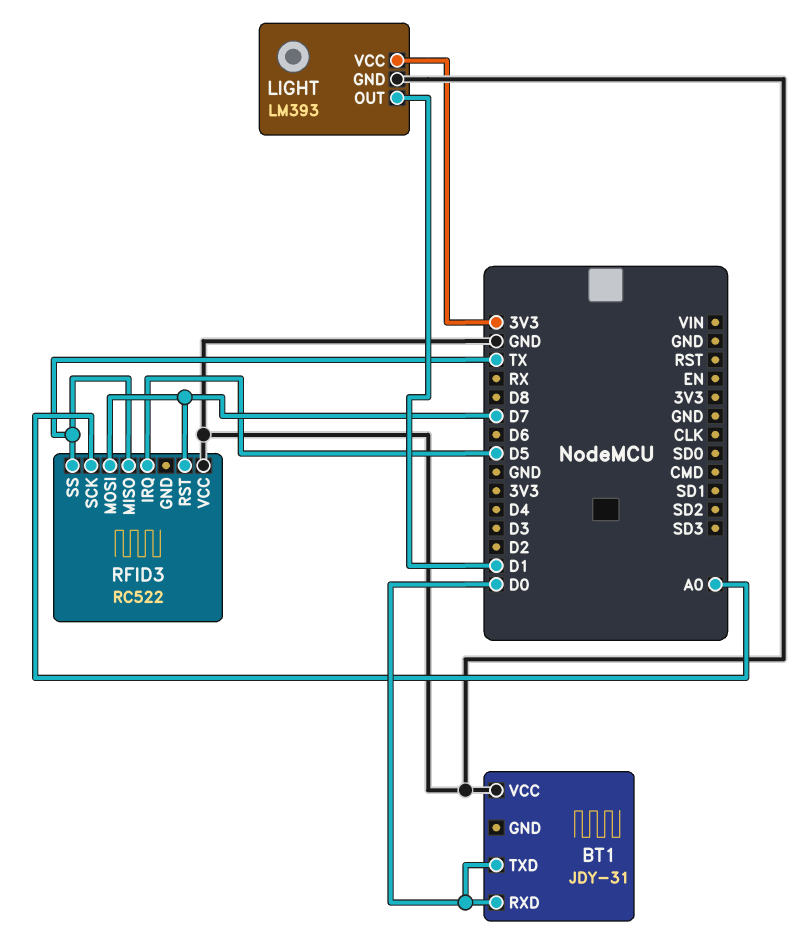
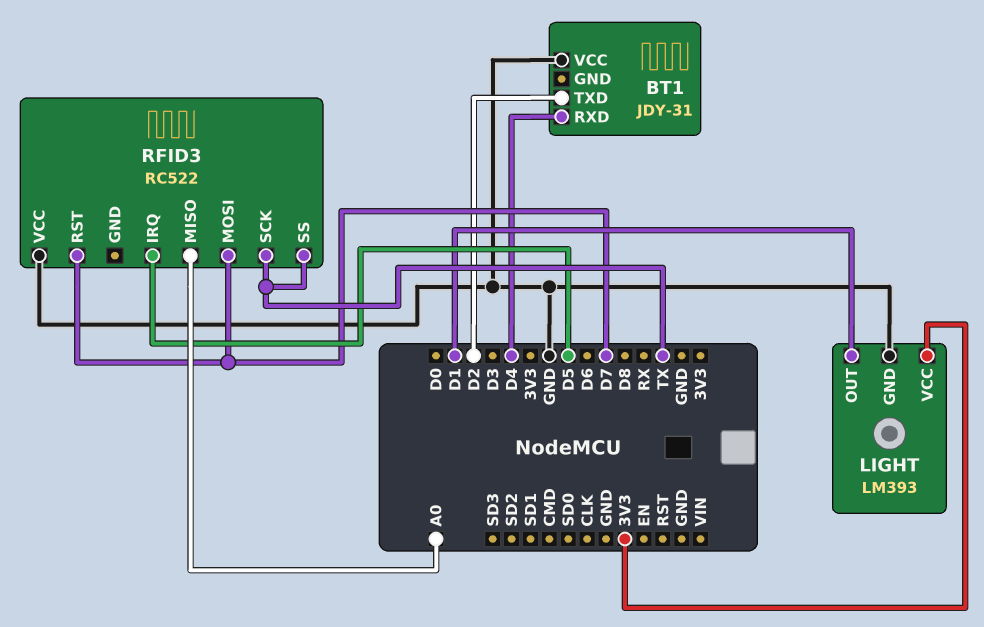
BT1 pin RXD: D0 -> D4
BT1 pin TXD: D0 -> D2
RFID3 pin MISO: TX -> A0
RFID3 pin SCK: A0 -> TX

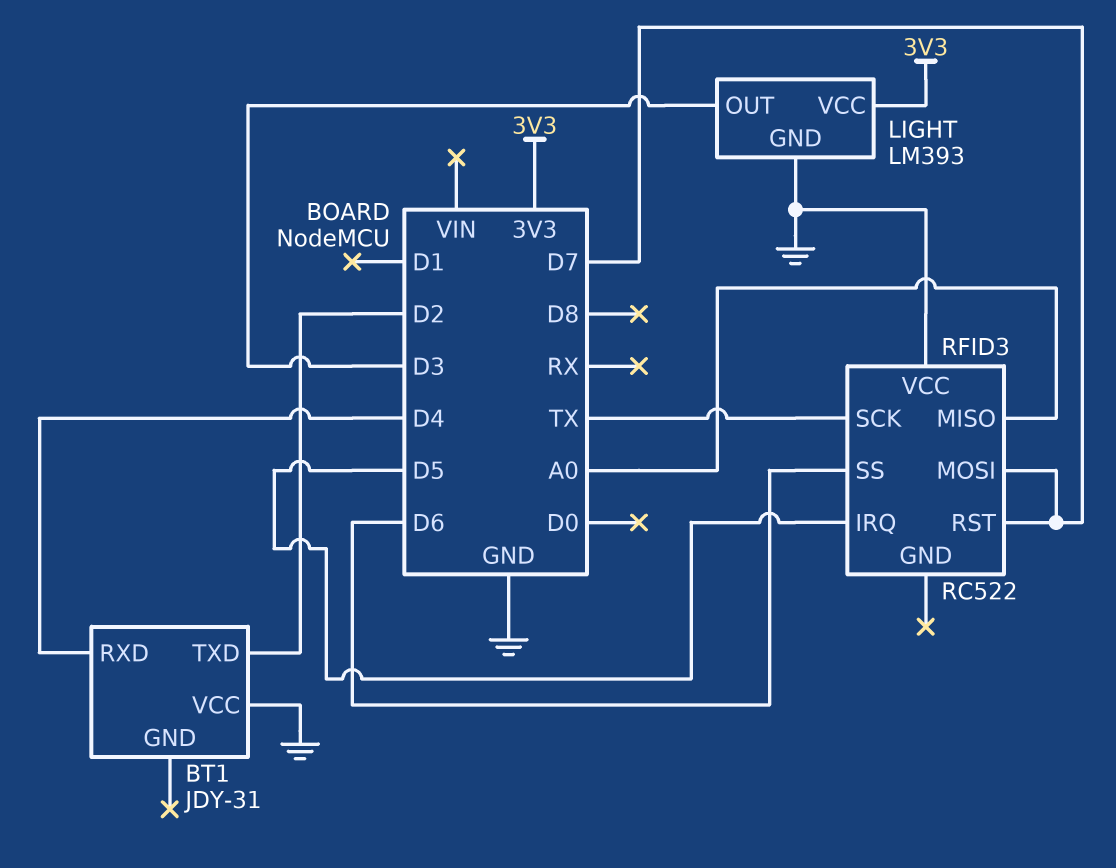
LIGHT pin OUT: D1 -> D3
RFID3 pin SS: TX -> D6

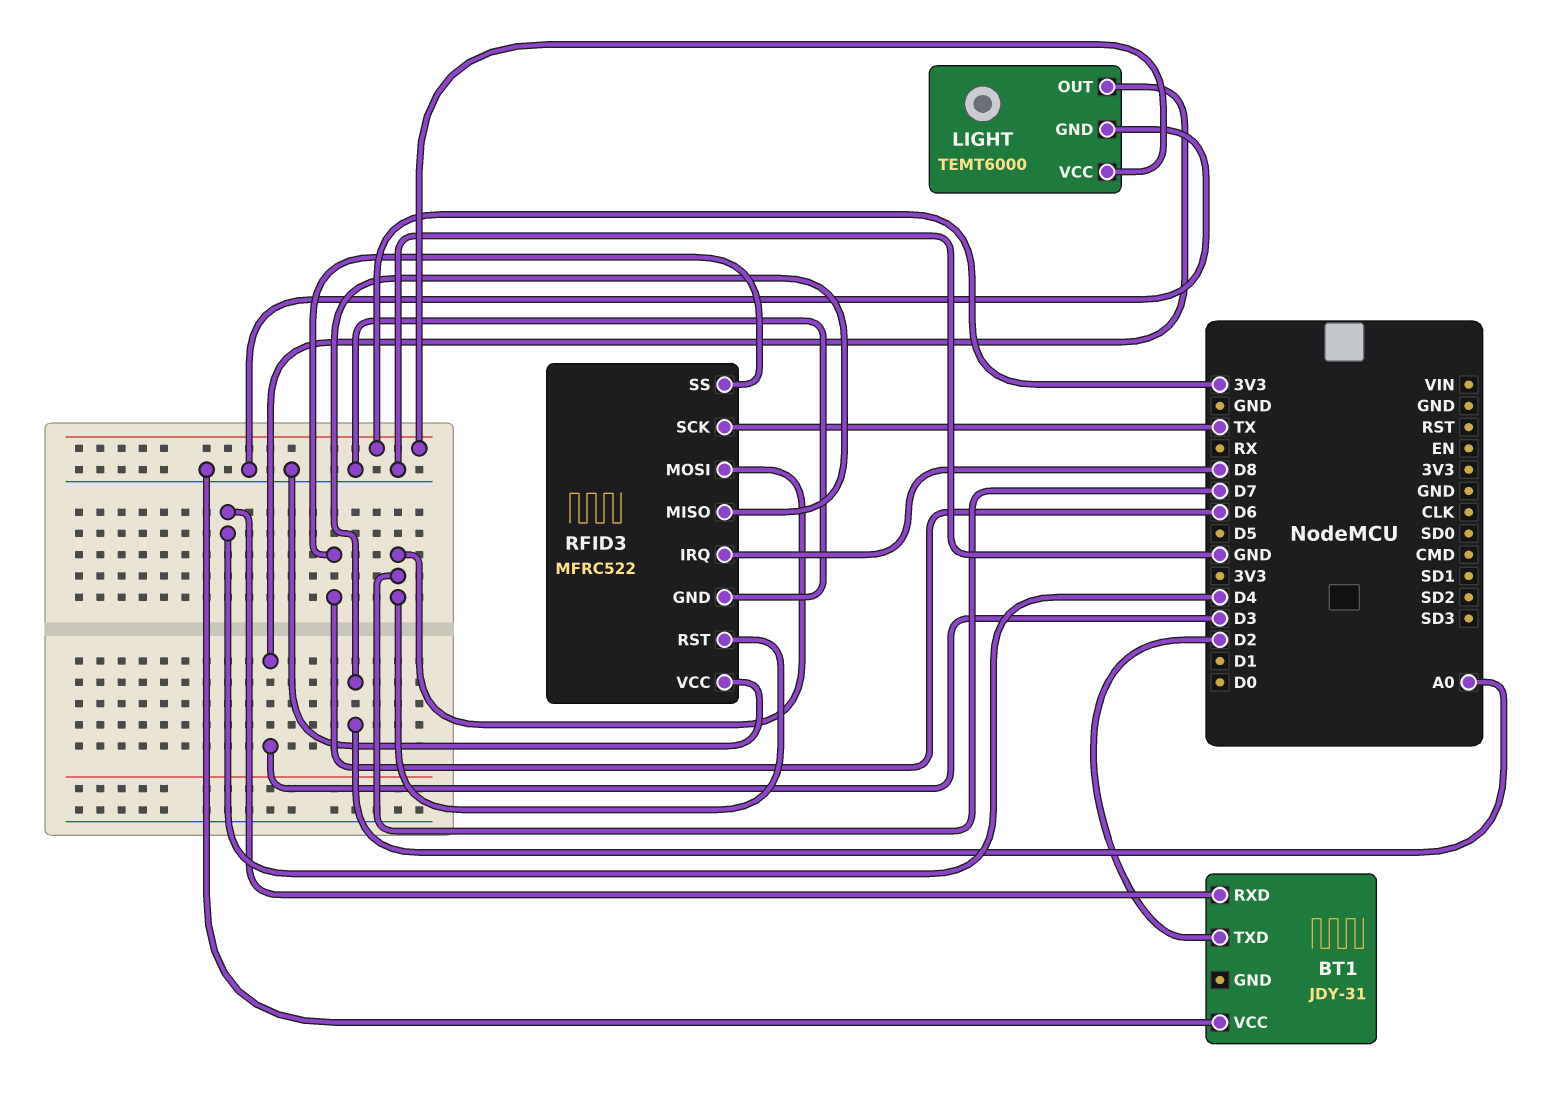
LIGHT: LM393 -> TEMT6000
RFID3: RC522 -> MFRC522
RFID3 pin GND: none -> GND
RFID3 pin IRQ: D5 -> D8

